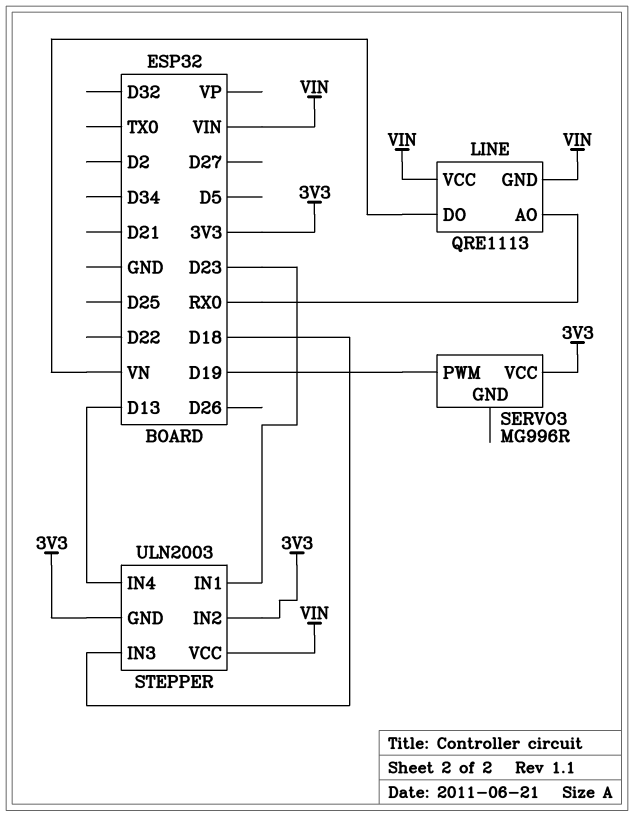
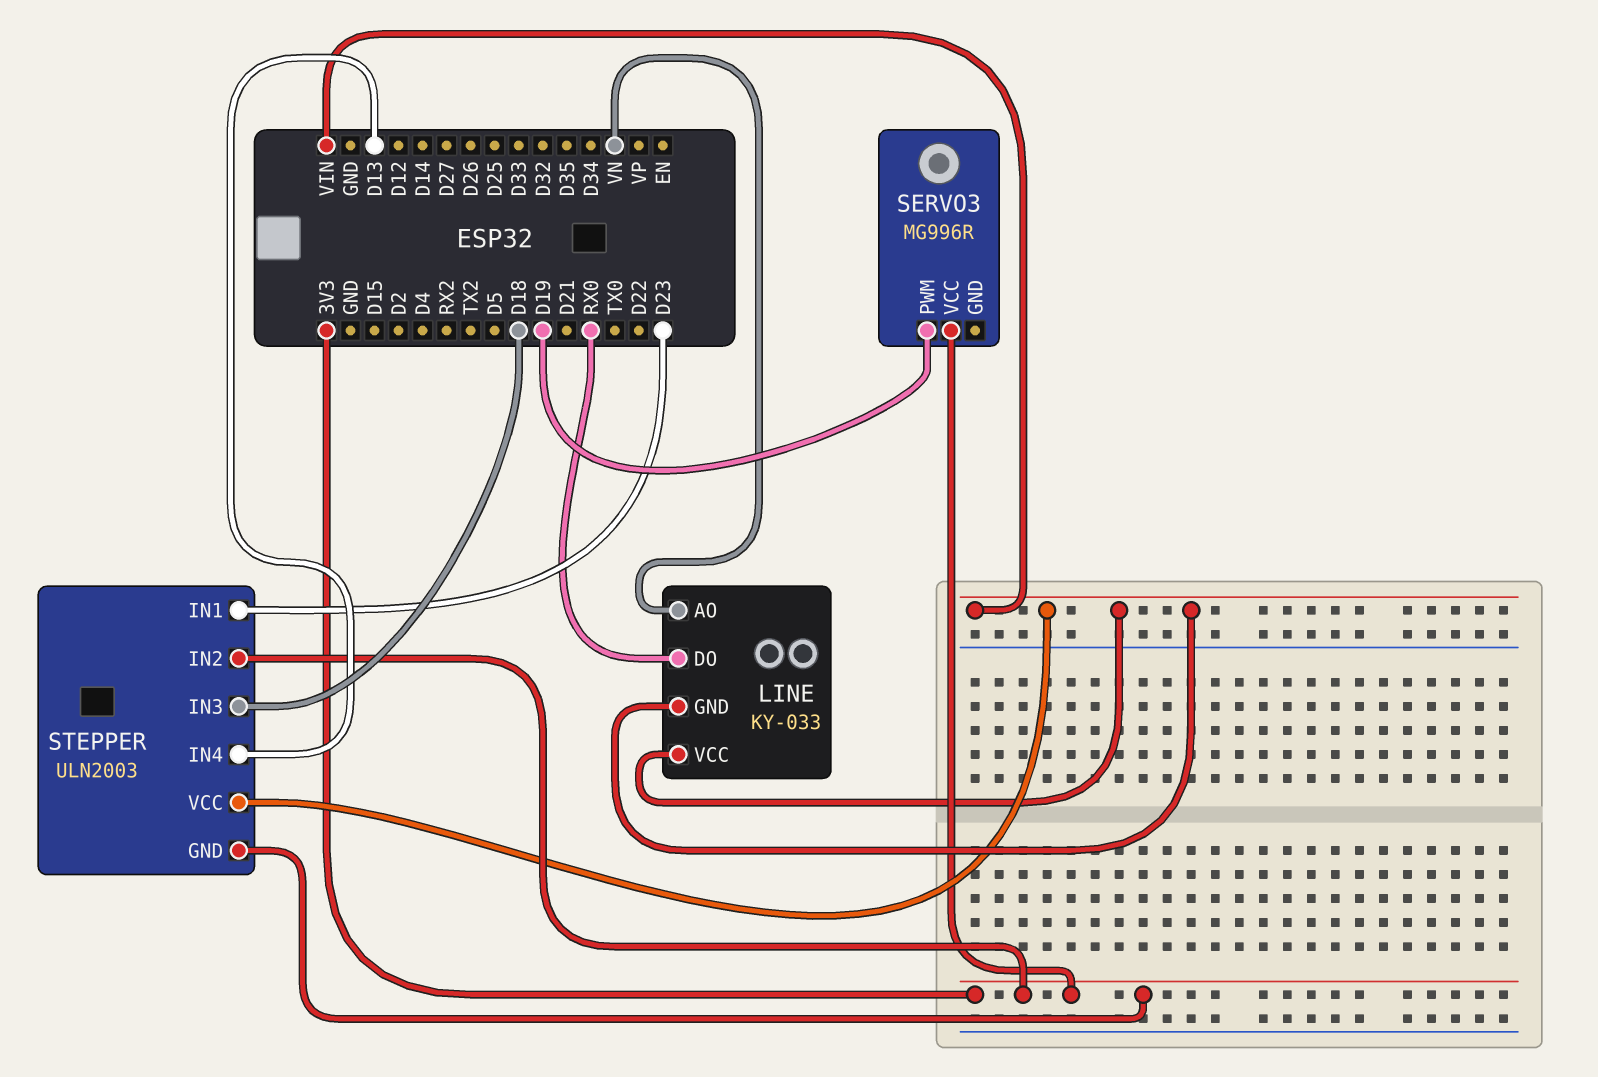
LINE: QRE1113 -> KY-033
LINE pin AO: RX0 -> VN
LINE pin DO: VN -> RX0

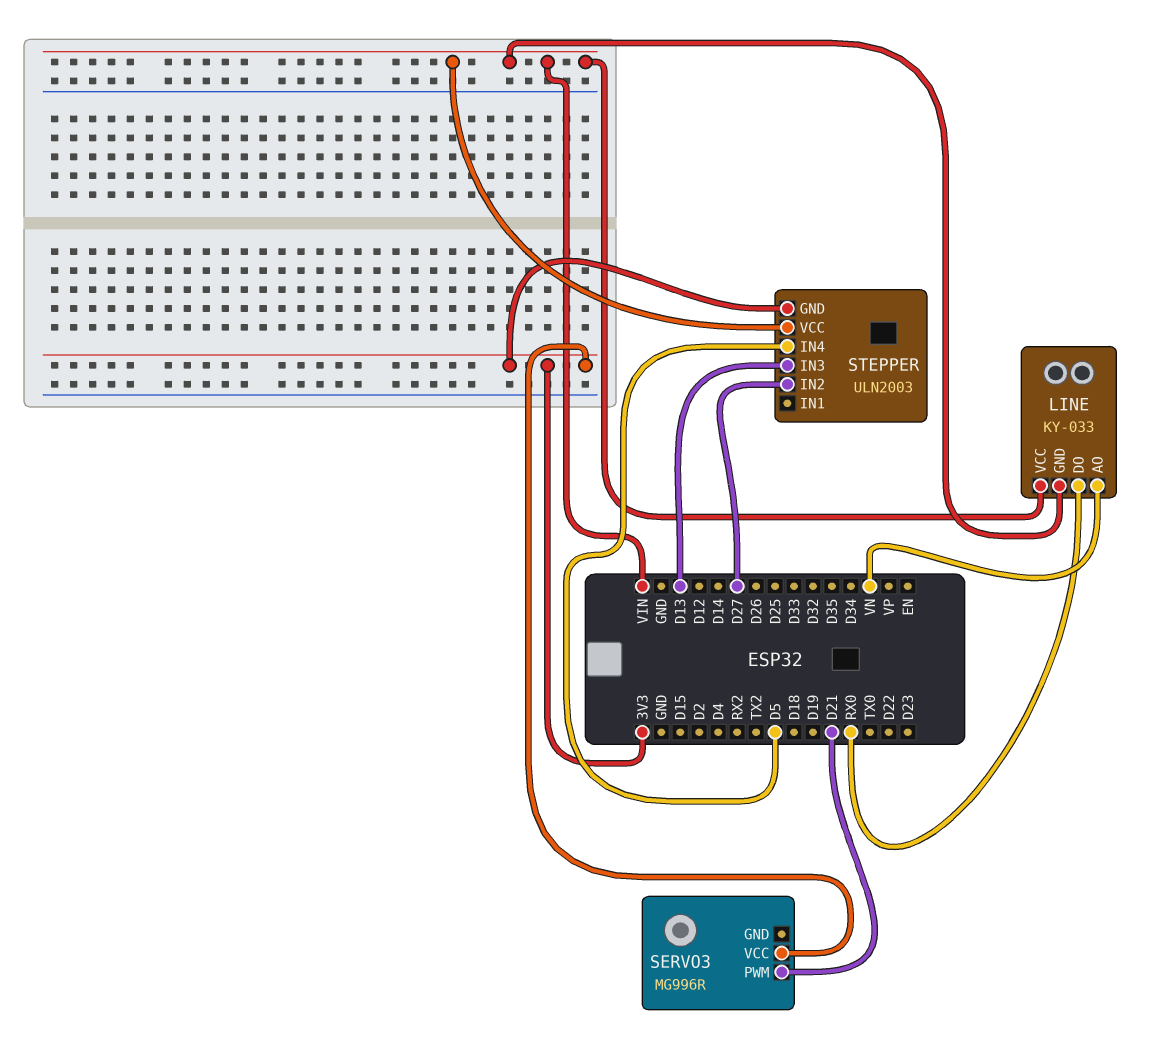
SERVO3 pin PWM: D19 -> D21
STEPPER pin IN1: D23 -> none
STEPPER pin IN2: 3V3 -> D27
STEPPER pin IN3: D18 -> D13
STEPPER pin IN4: D13 -> D5

